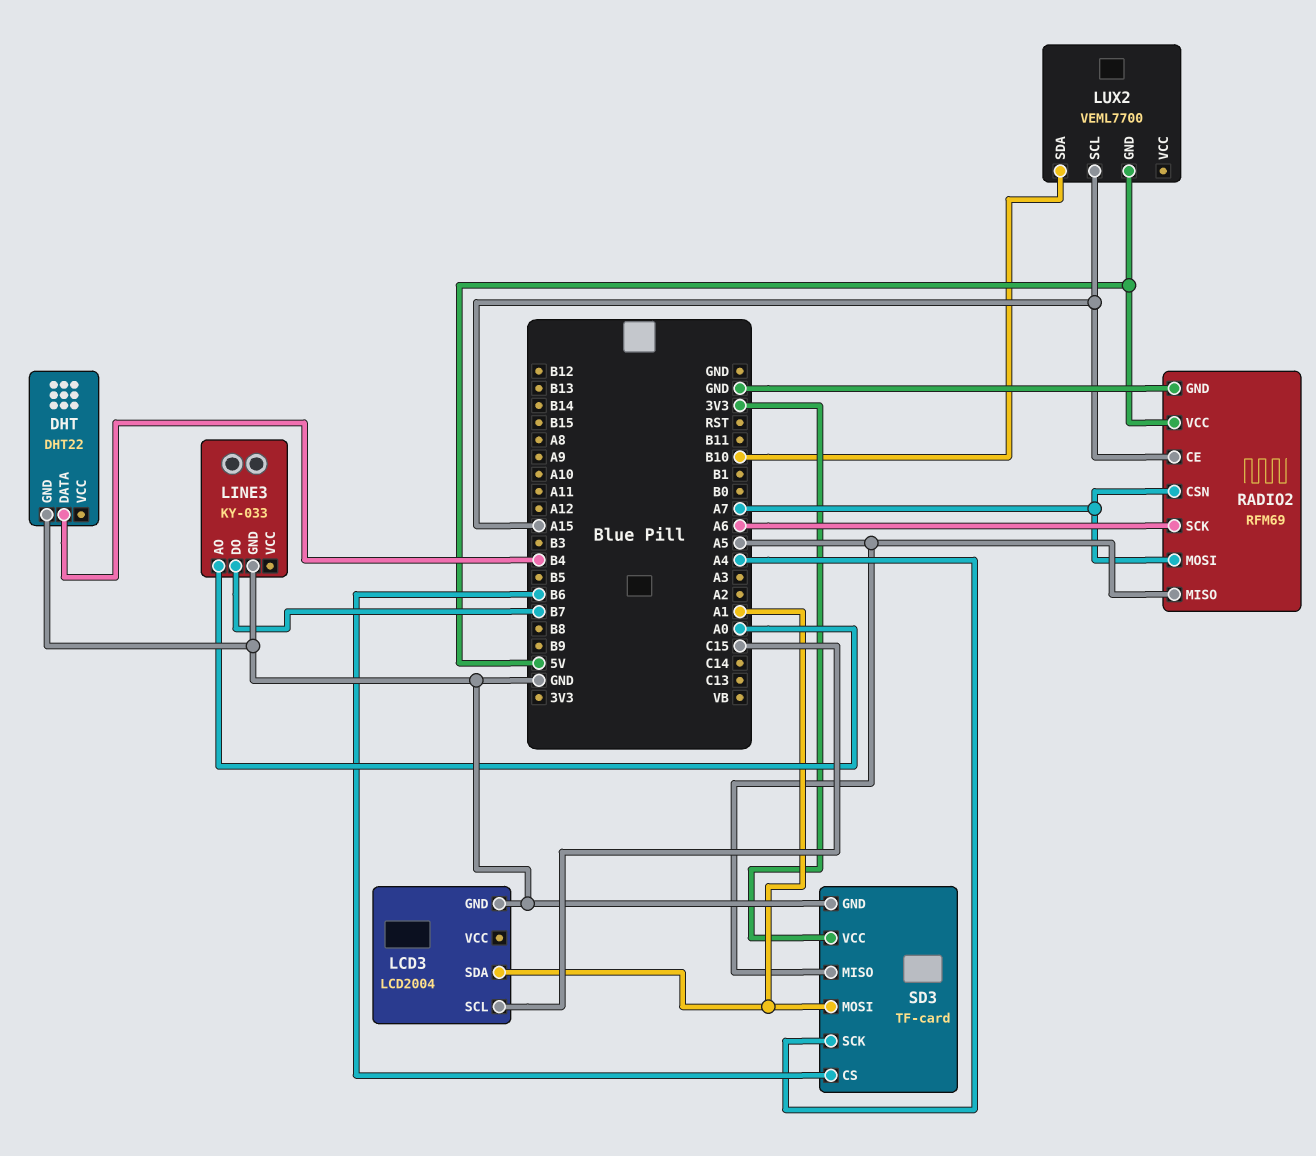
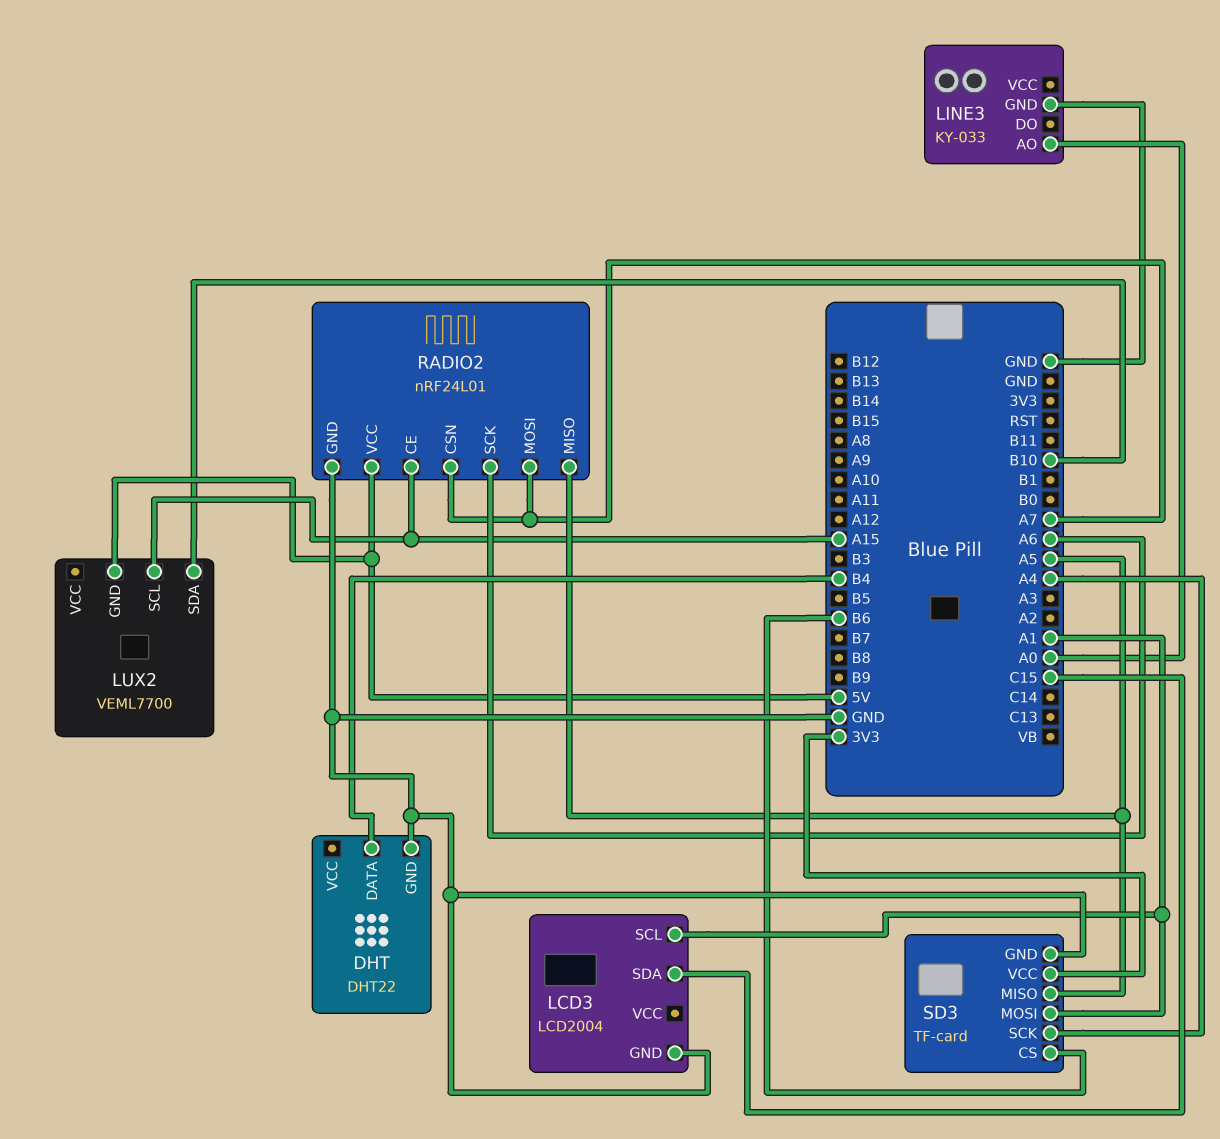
LCD3 pin SCL: C15 -> A1
LCD3 pin SDA: A1 -> C15
LINE3 pin DO: B7 -> none
RADIO2: RFM69 -> nRF24L01

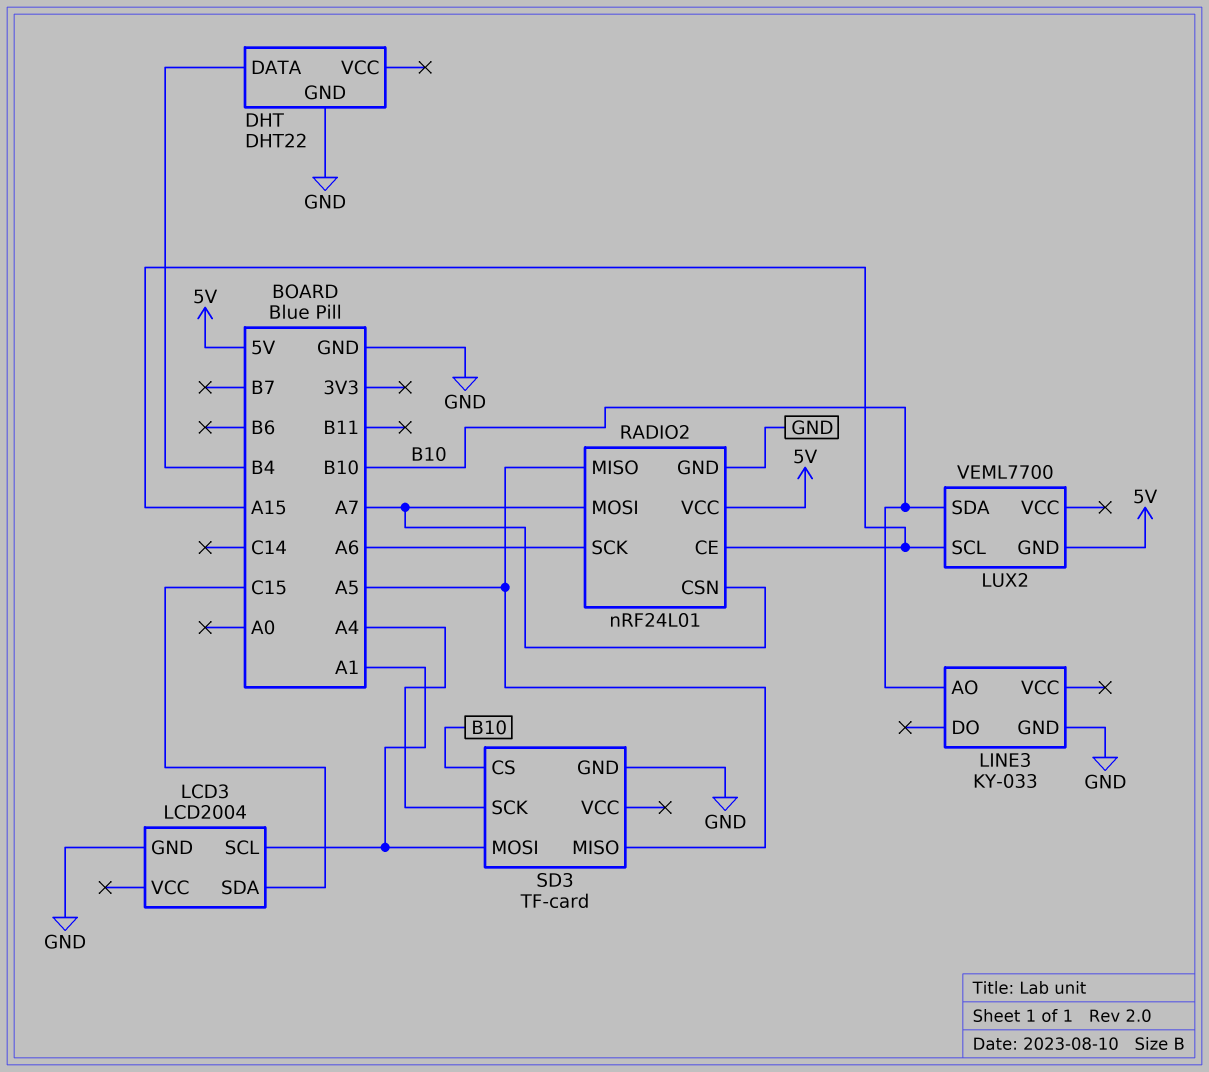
LINE3 pin AO: A0 -> B10
SD3 pin CS: B6 -> B10
SD3 pin VCC: 3V3 -> none

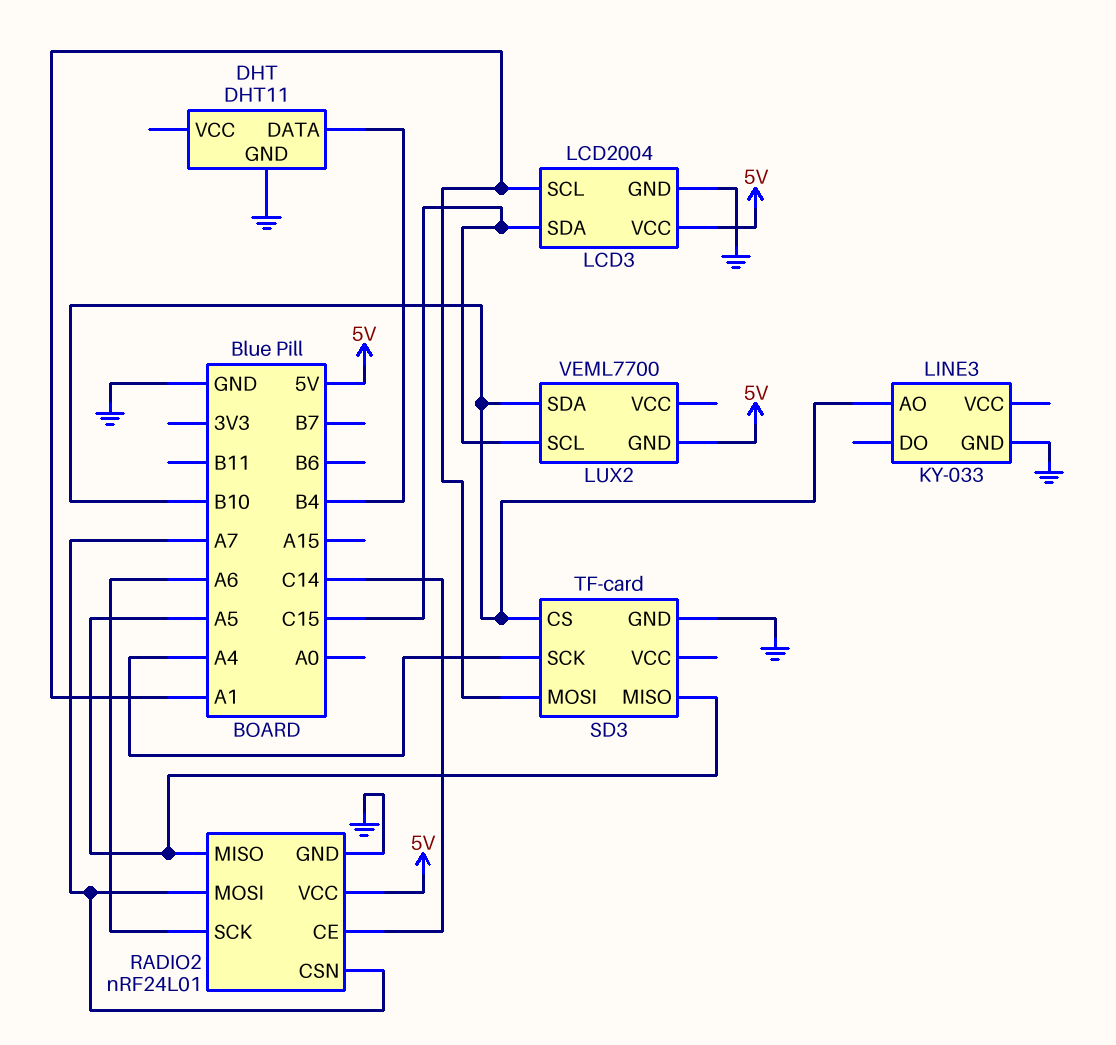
DHT: DHT22 -> DHT11
LCD3 pin VCC: none -> 5V
LUX2 pin SCL: A15 -> C15
RADIO2 pin CE: A15 -> C14

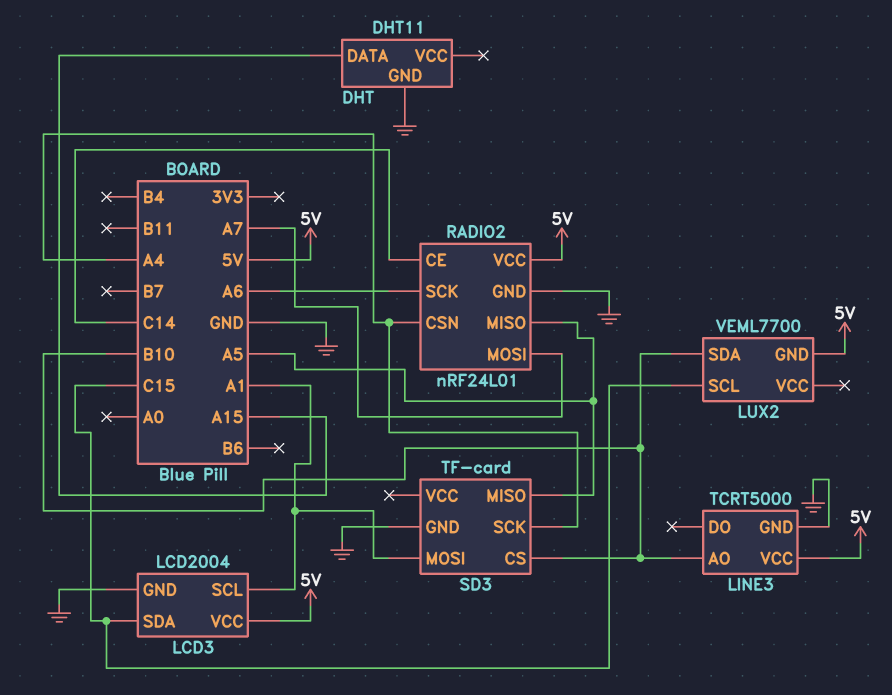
DHT pin DATA: B4 -> A15
LINE3: KY-033 -> TCRT5000
LINE3 pin VCC: none -> 5V
RADIO2 pin CSN: A7 -> A4

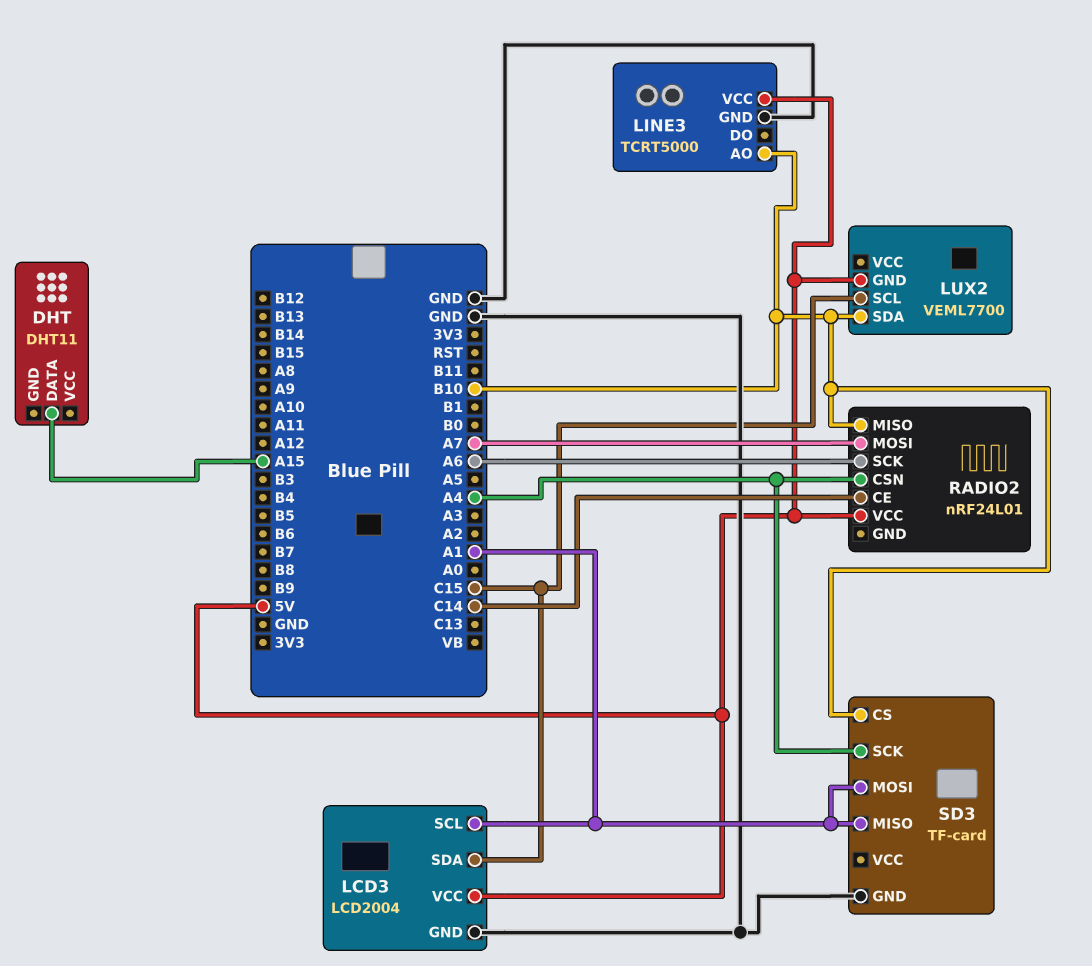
DHT pin GND: GND -> none
RADIO2 pin GND: GND -> none
RADIO2 pin MISO: A5 -> B10
SD3 pin MISO: A5 -> A1

